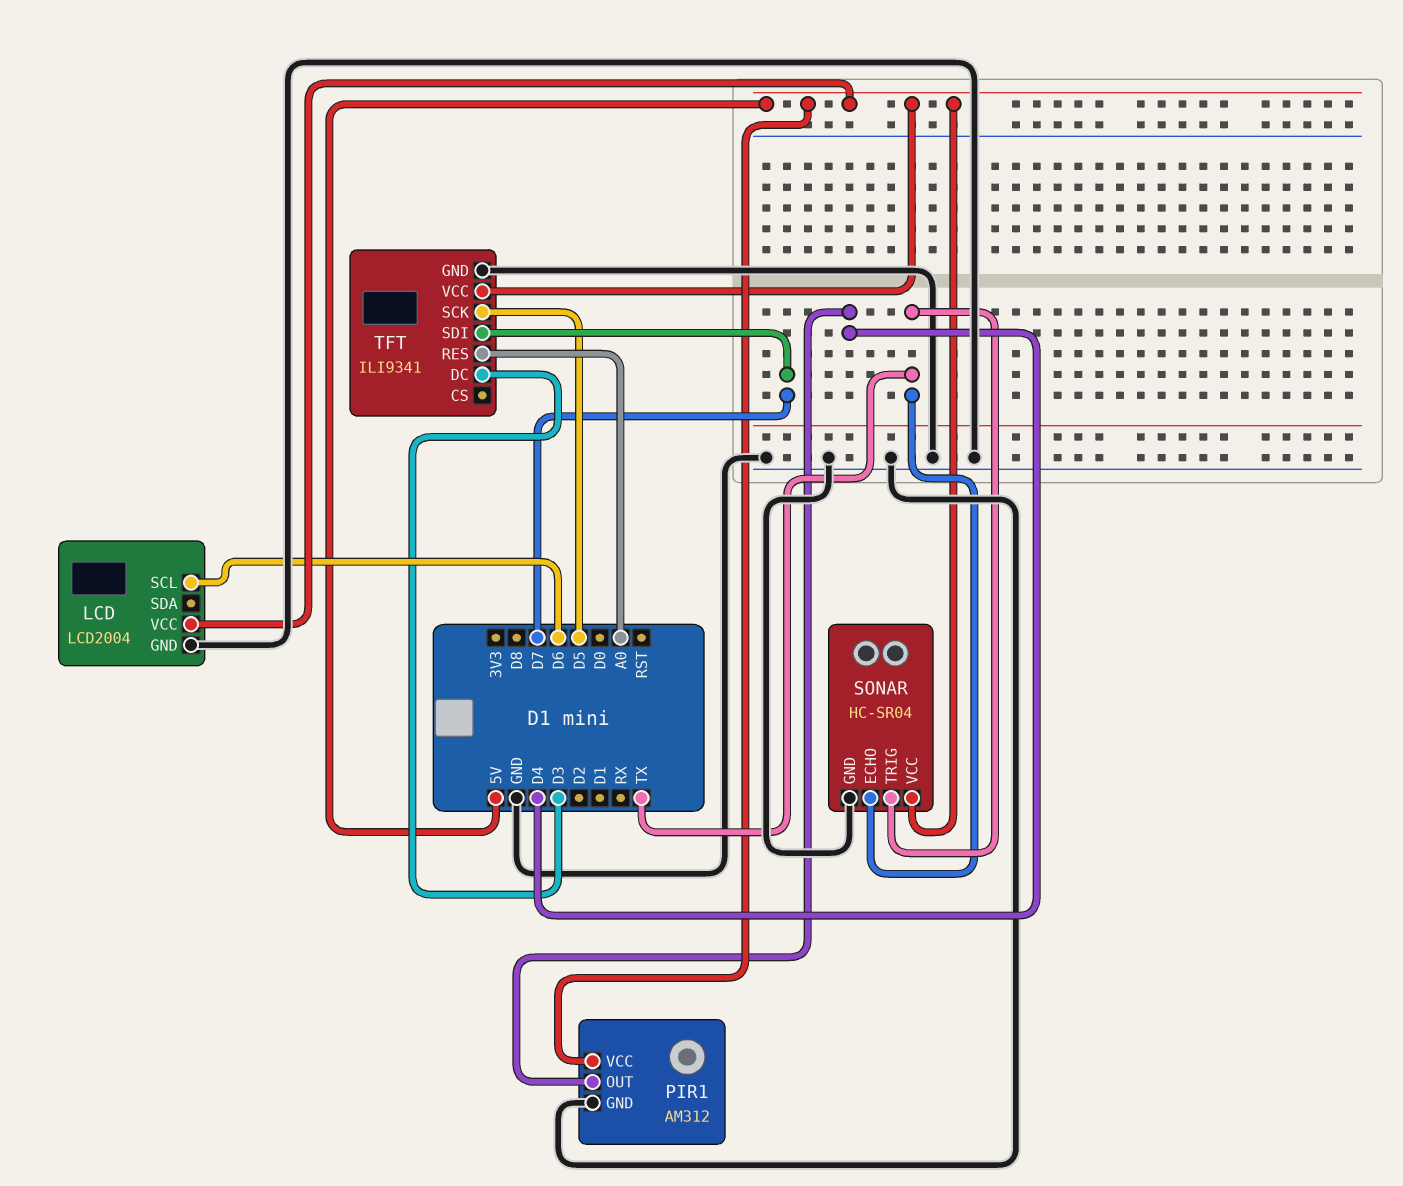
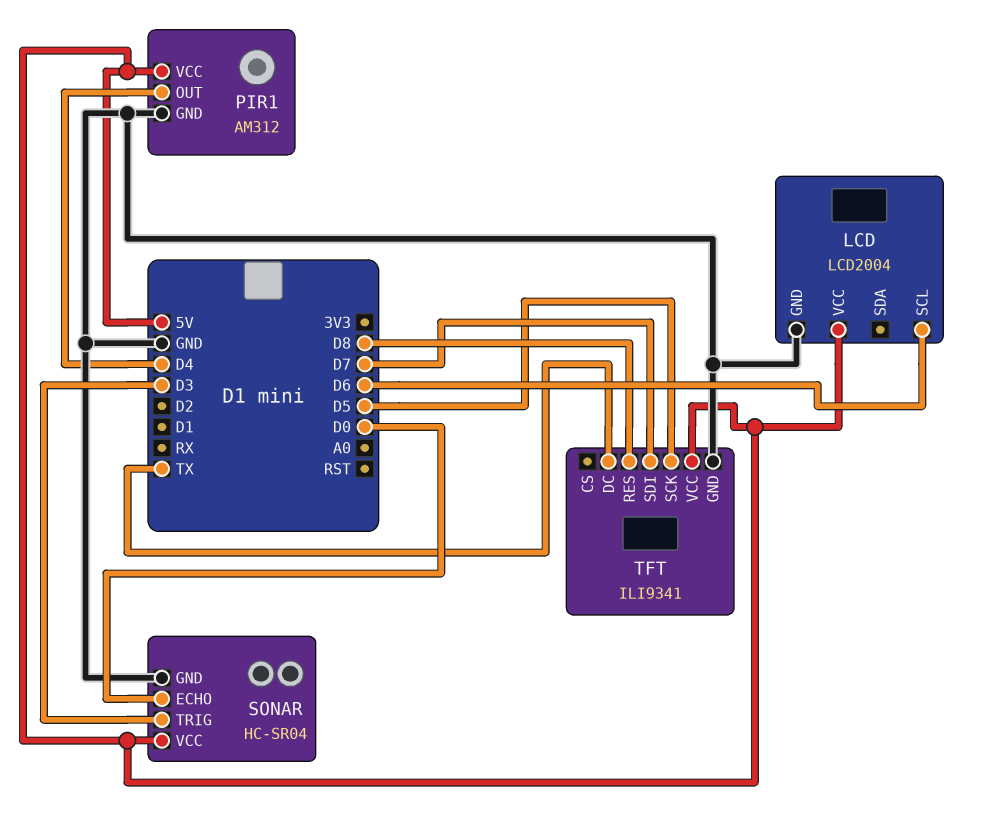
SONAR pin ECHO: TX -> D0
SONAR pin TRIG: TX -> D3
TFT pin DC: D3 -> TX
TFT pin RES: A0 -> D8

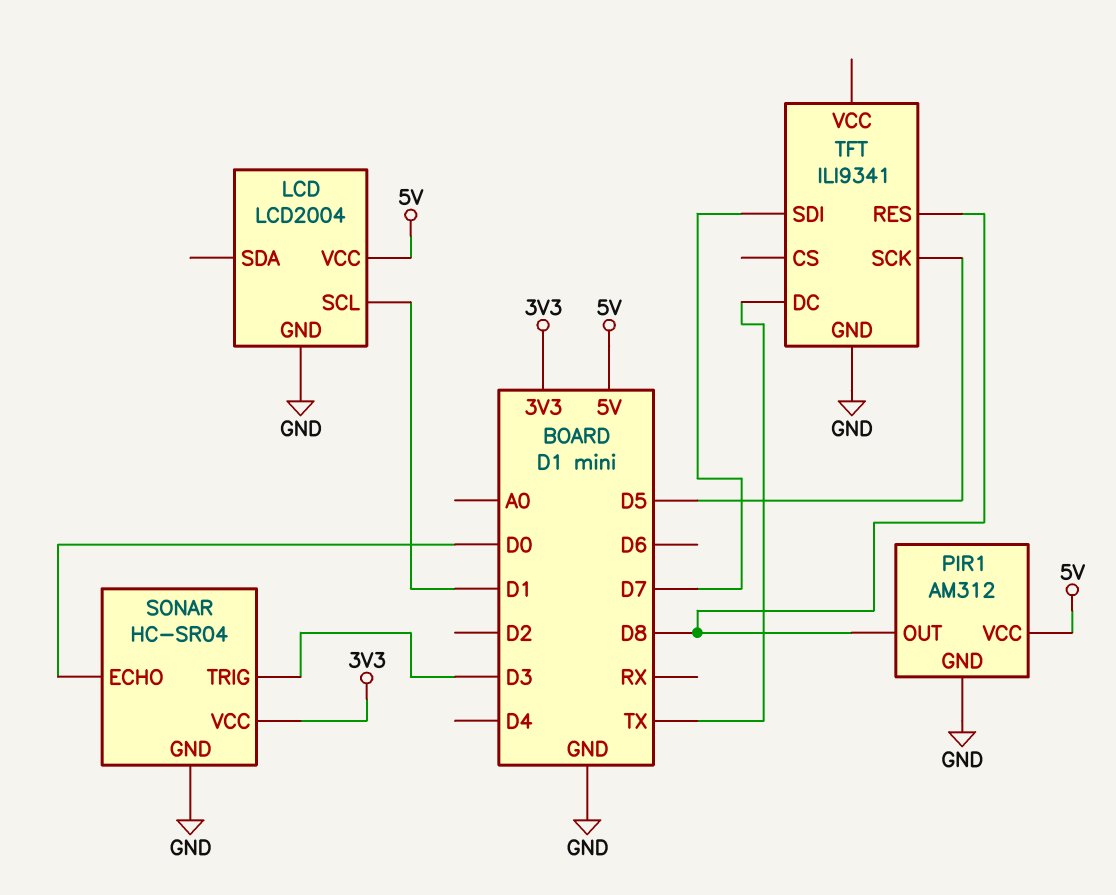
LCD pin SCL: D6 -> D1
PIR1 pin OUT: D4 -> D8
SONAR pin VCC: 5V -> 3V3
TFT pin VCC: 5V -> none

